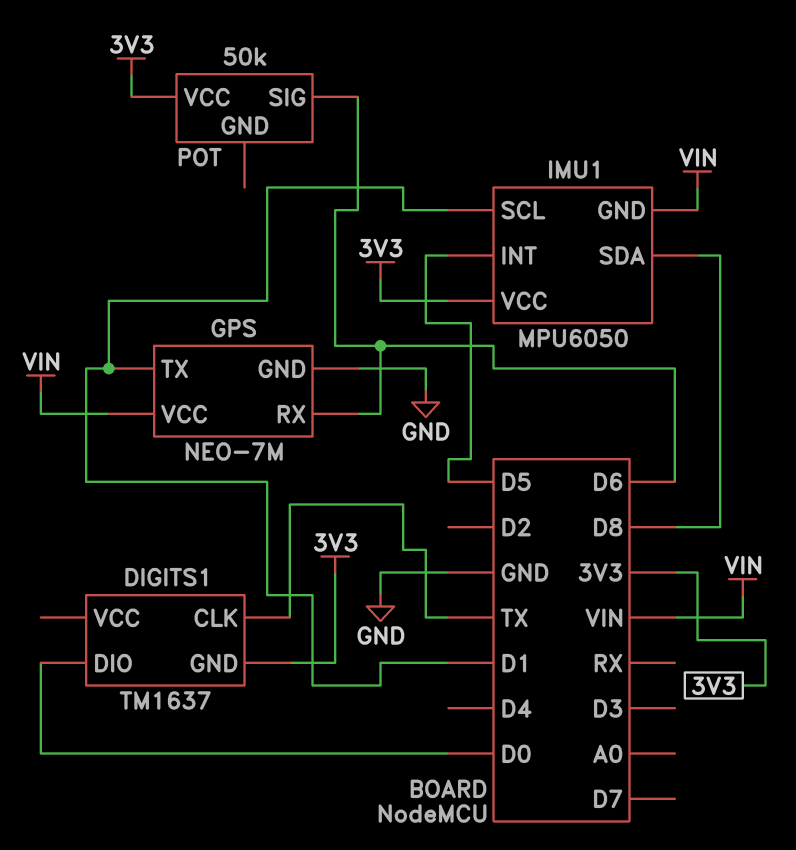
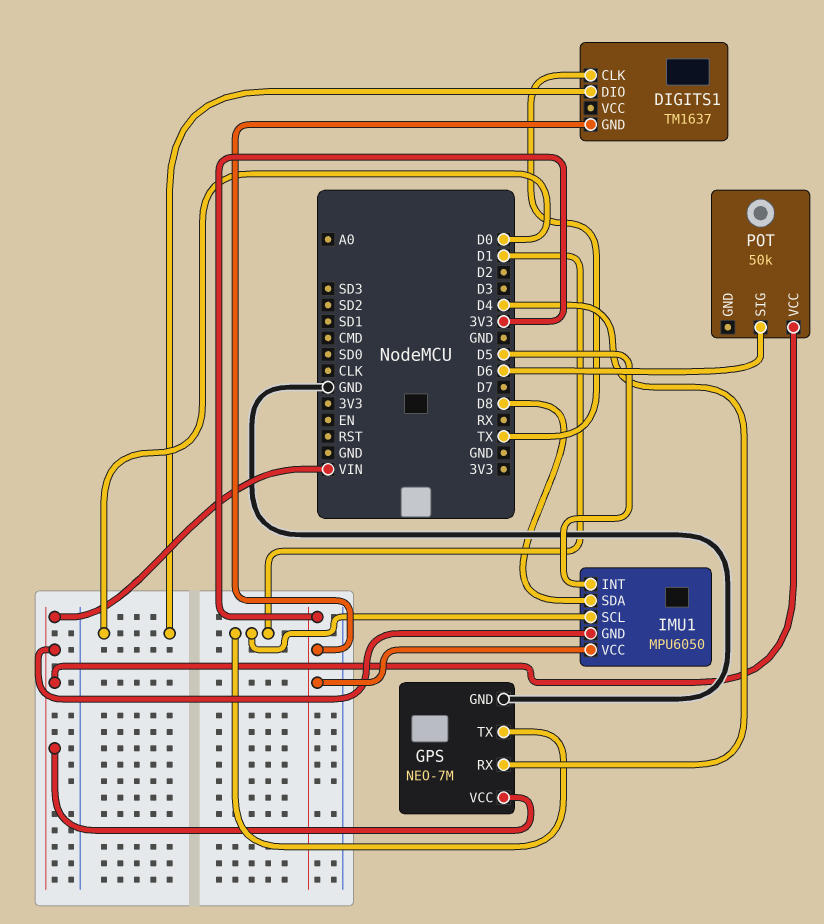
GPS pin RX: D6 -> D4
POT pin VCC: 3V3 -> VIN

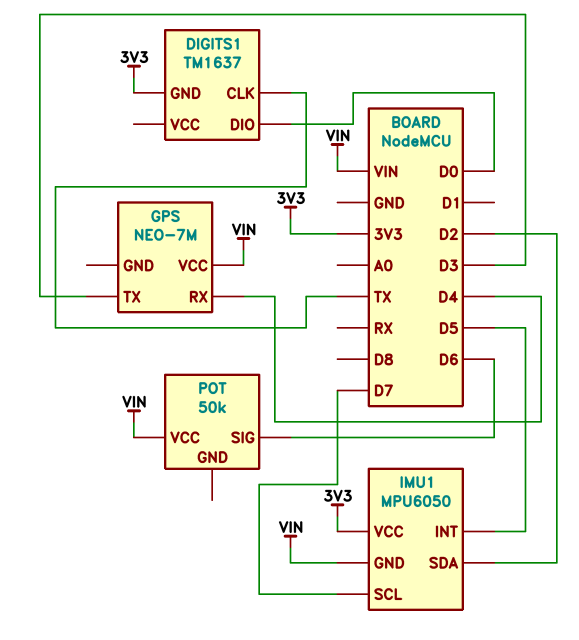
GPS pin GND: GND -> none
GPS pin TX: D1 -> D3
IMU1 pin SCL: D1 -> D7
IMU1 pin SDA: D8 -> D2

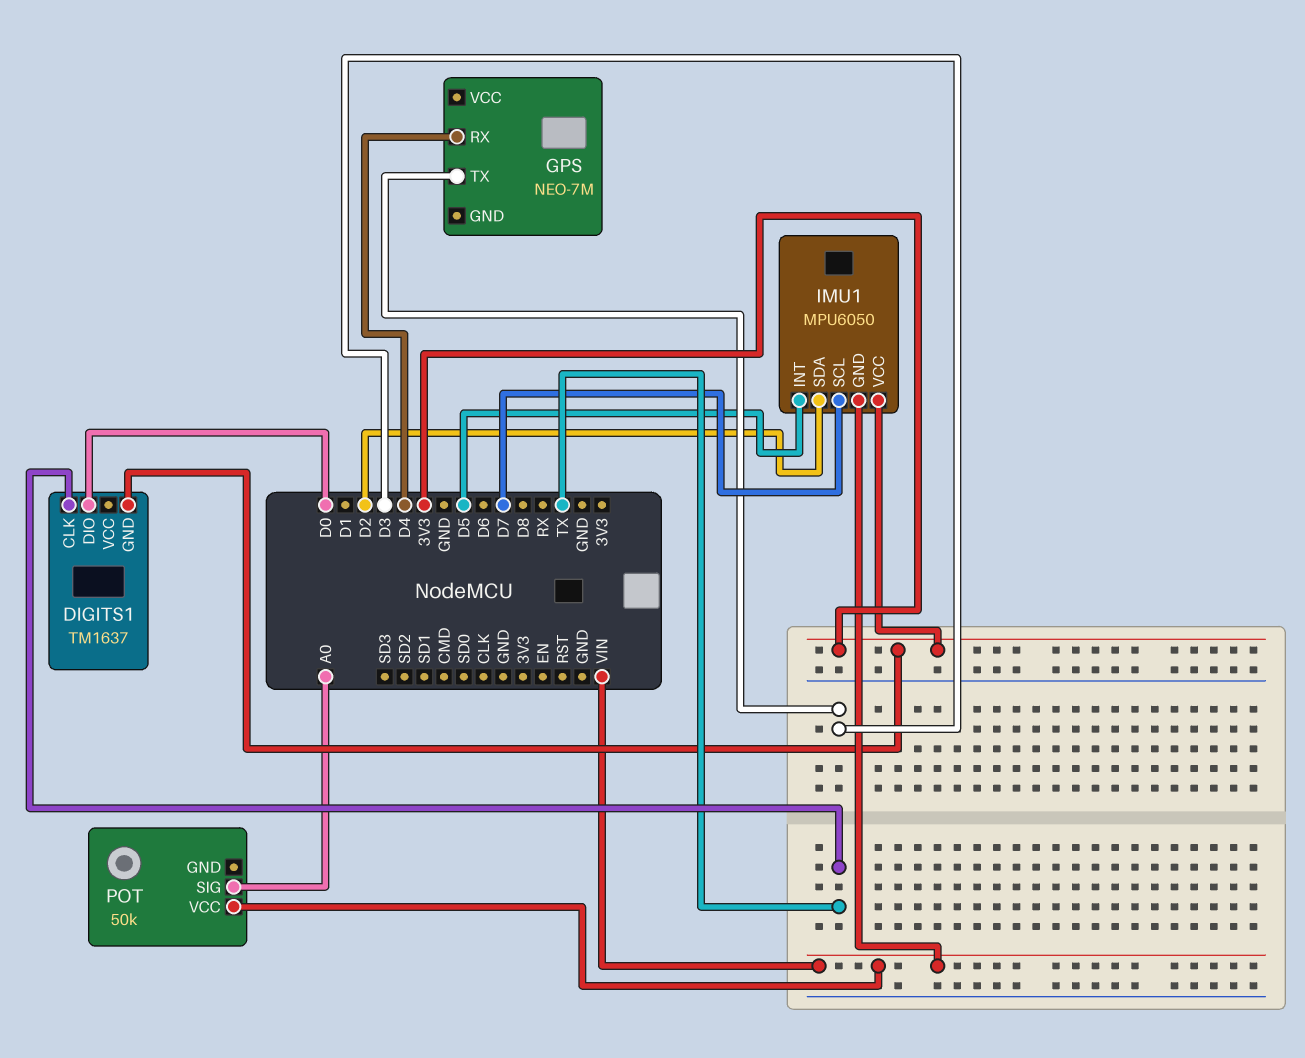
GPS pin VCC: VIN -> none
POT pin SIG: D6 -> A0

